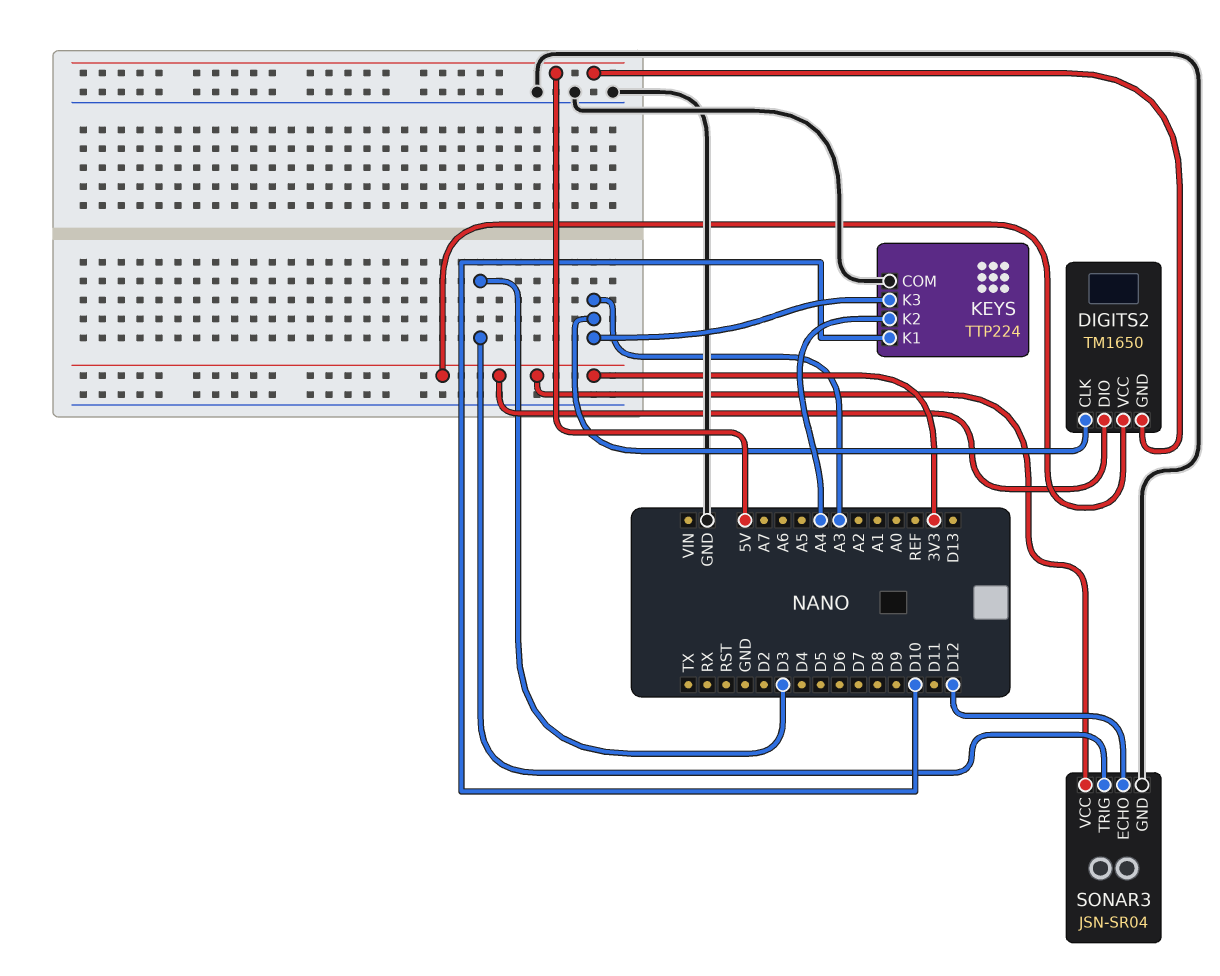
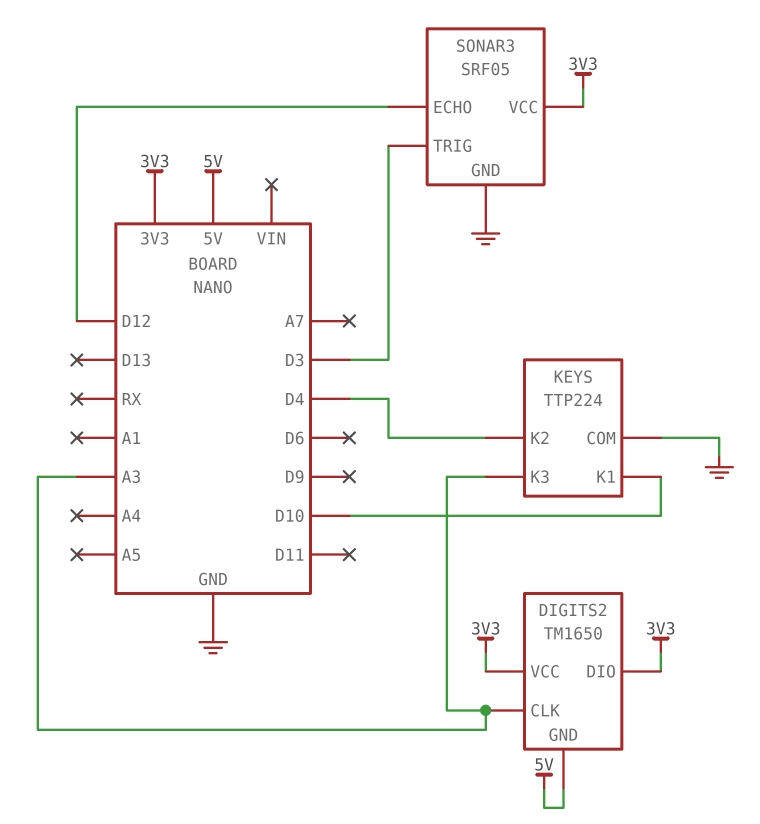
KEYS pin K2: A4 -> D4
SONAR3: JSN-SR04 -> SRF05

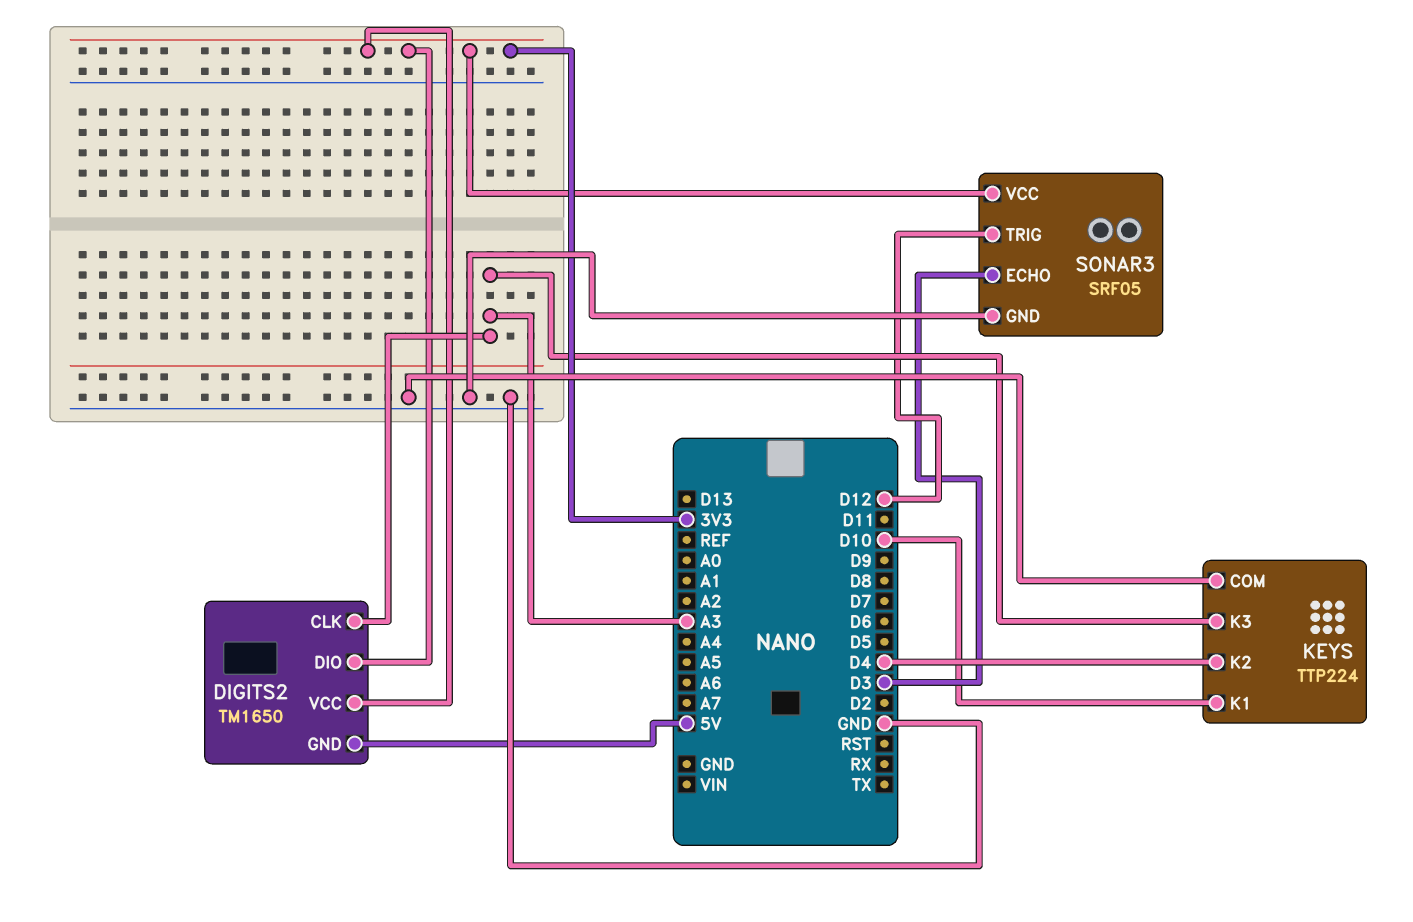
SONAR3 pin ECHO: D12 -> D3
SONAR3 pin TRIG: D3 -> D12

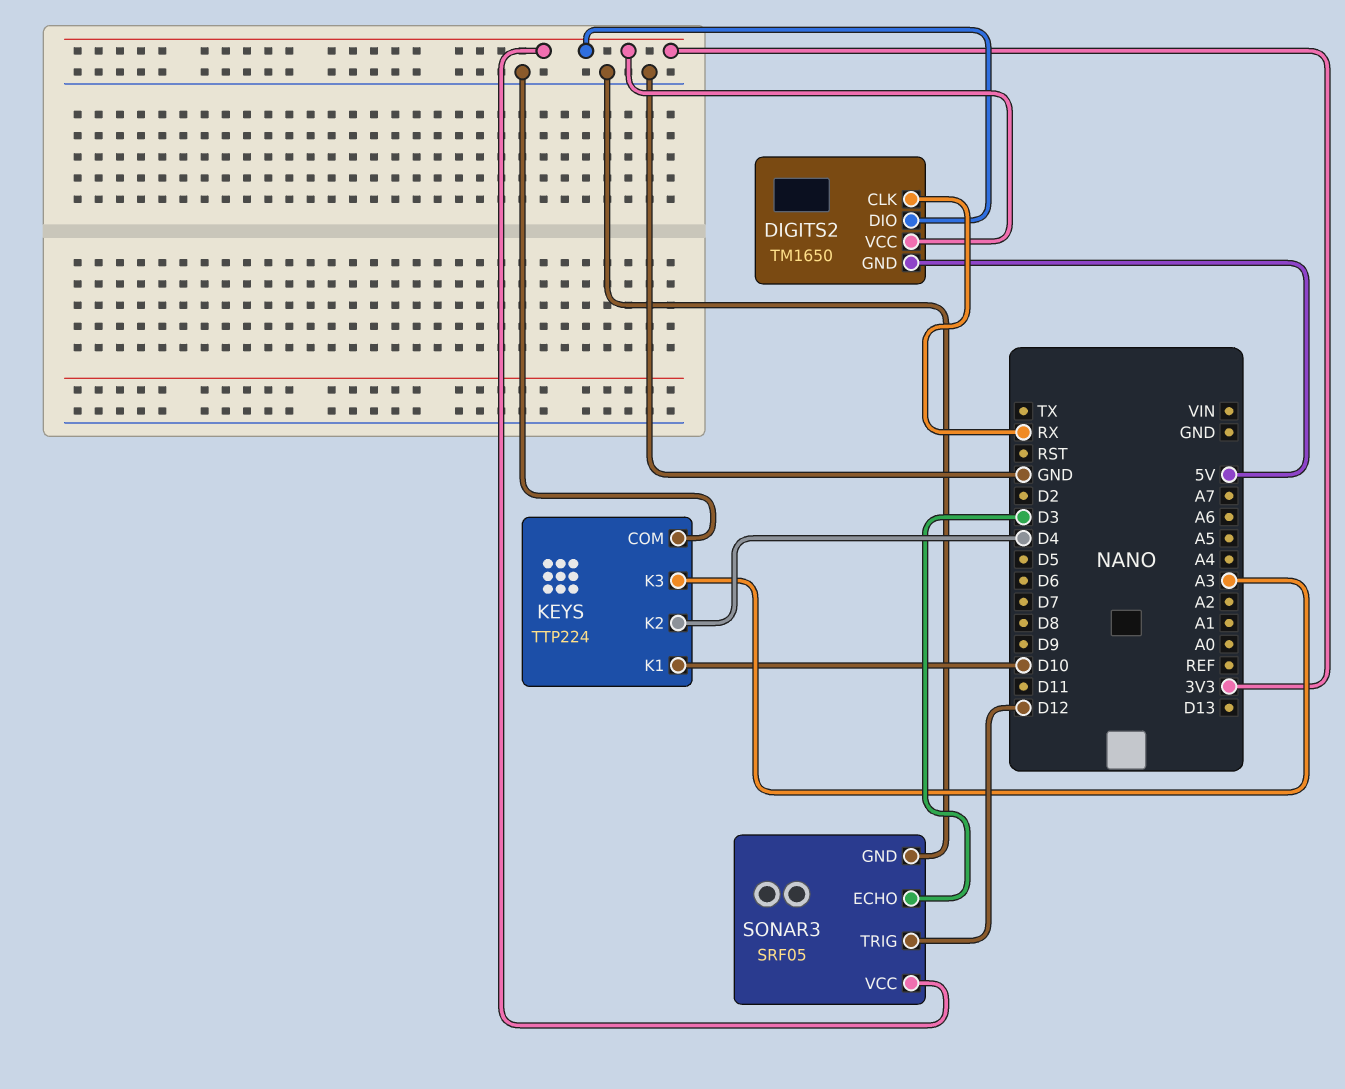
DIGITS2 pin CLK: A3 -> RX

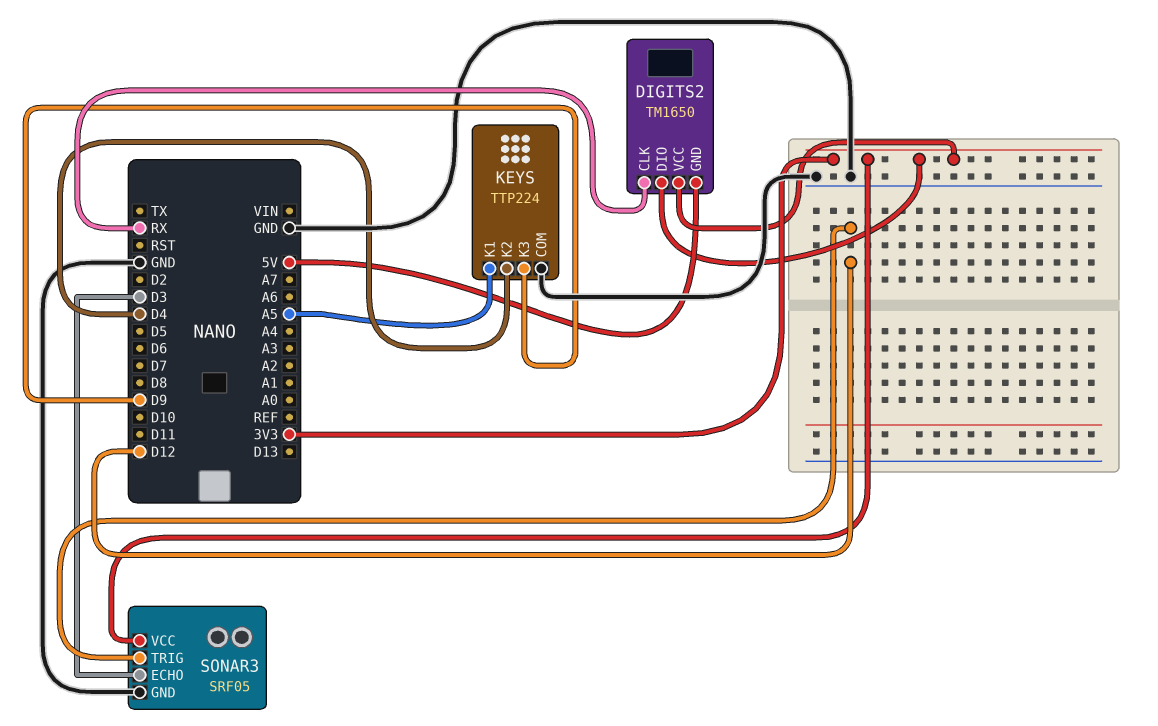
KEYS pin K1: D10 -> A5
KEYS pin K3: A3 -> D9

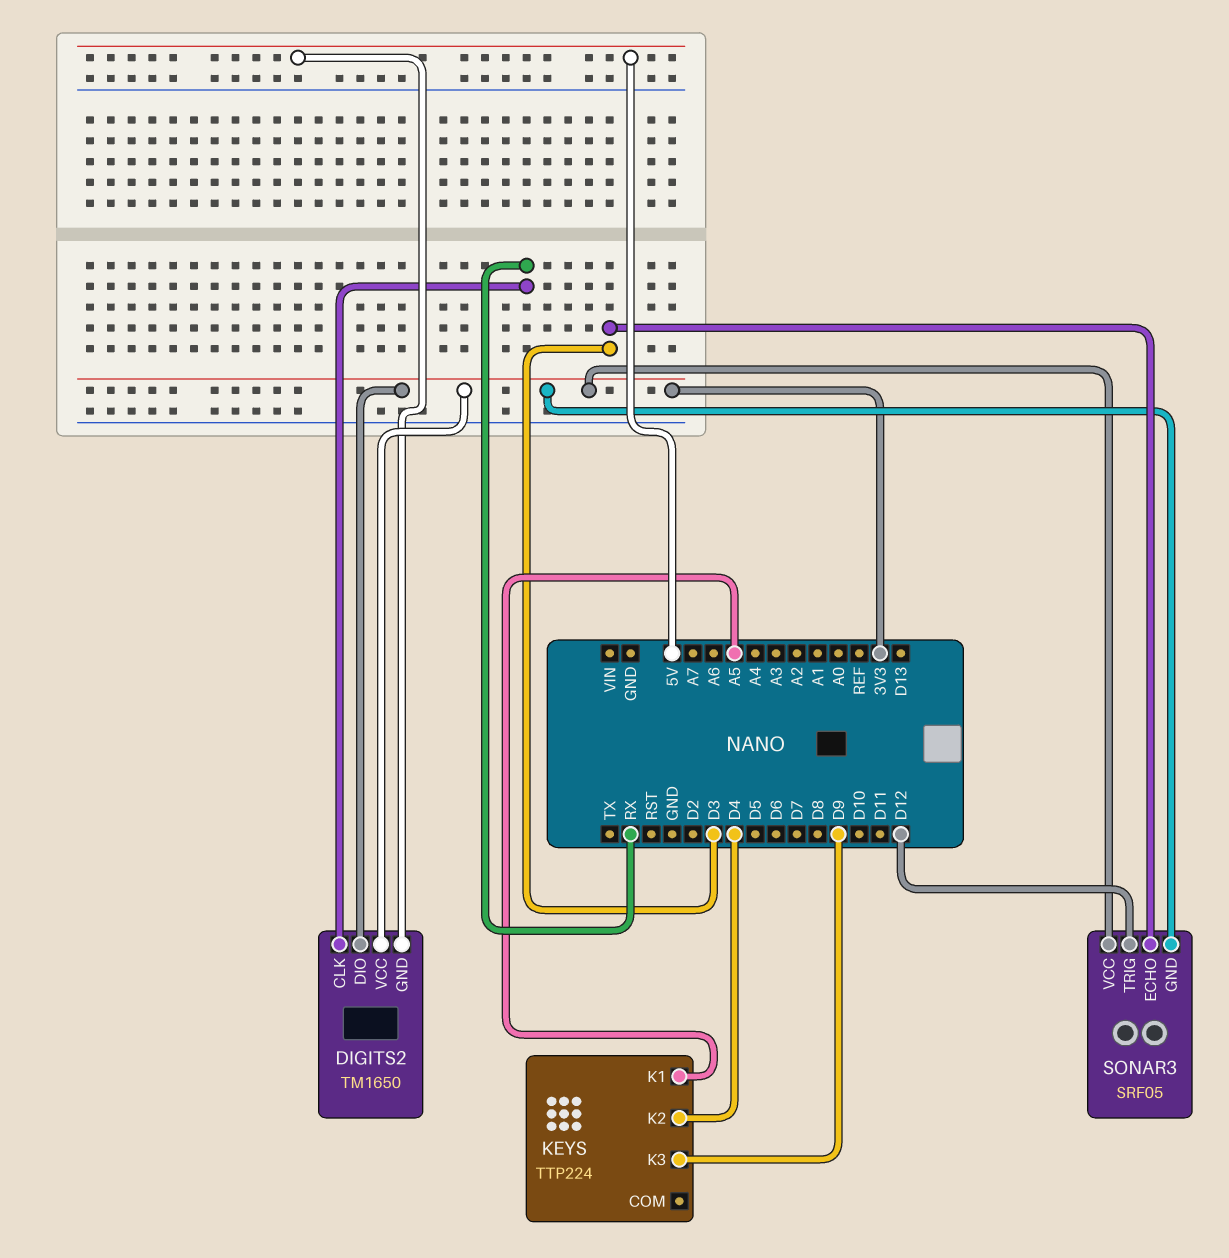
KEYS pin COM: GND -> none
SONAR3 pin GND: GND -> 3V3

